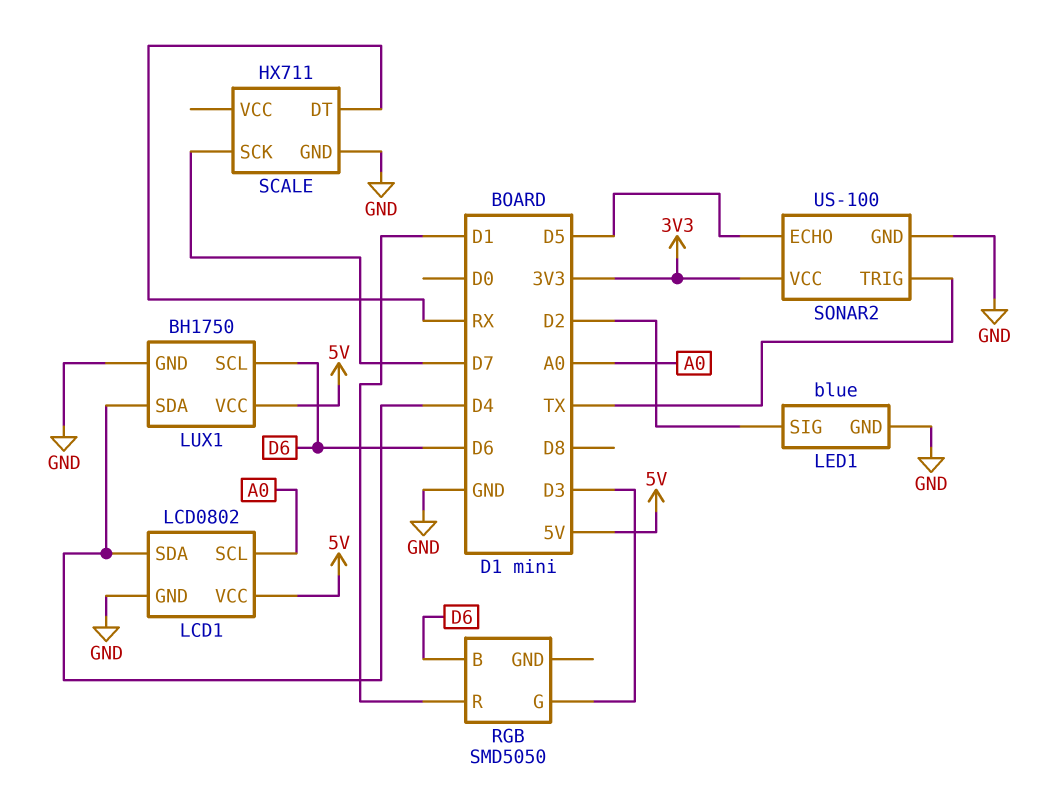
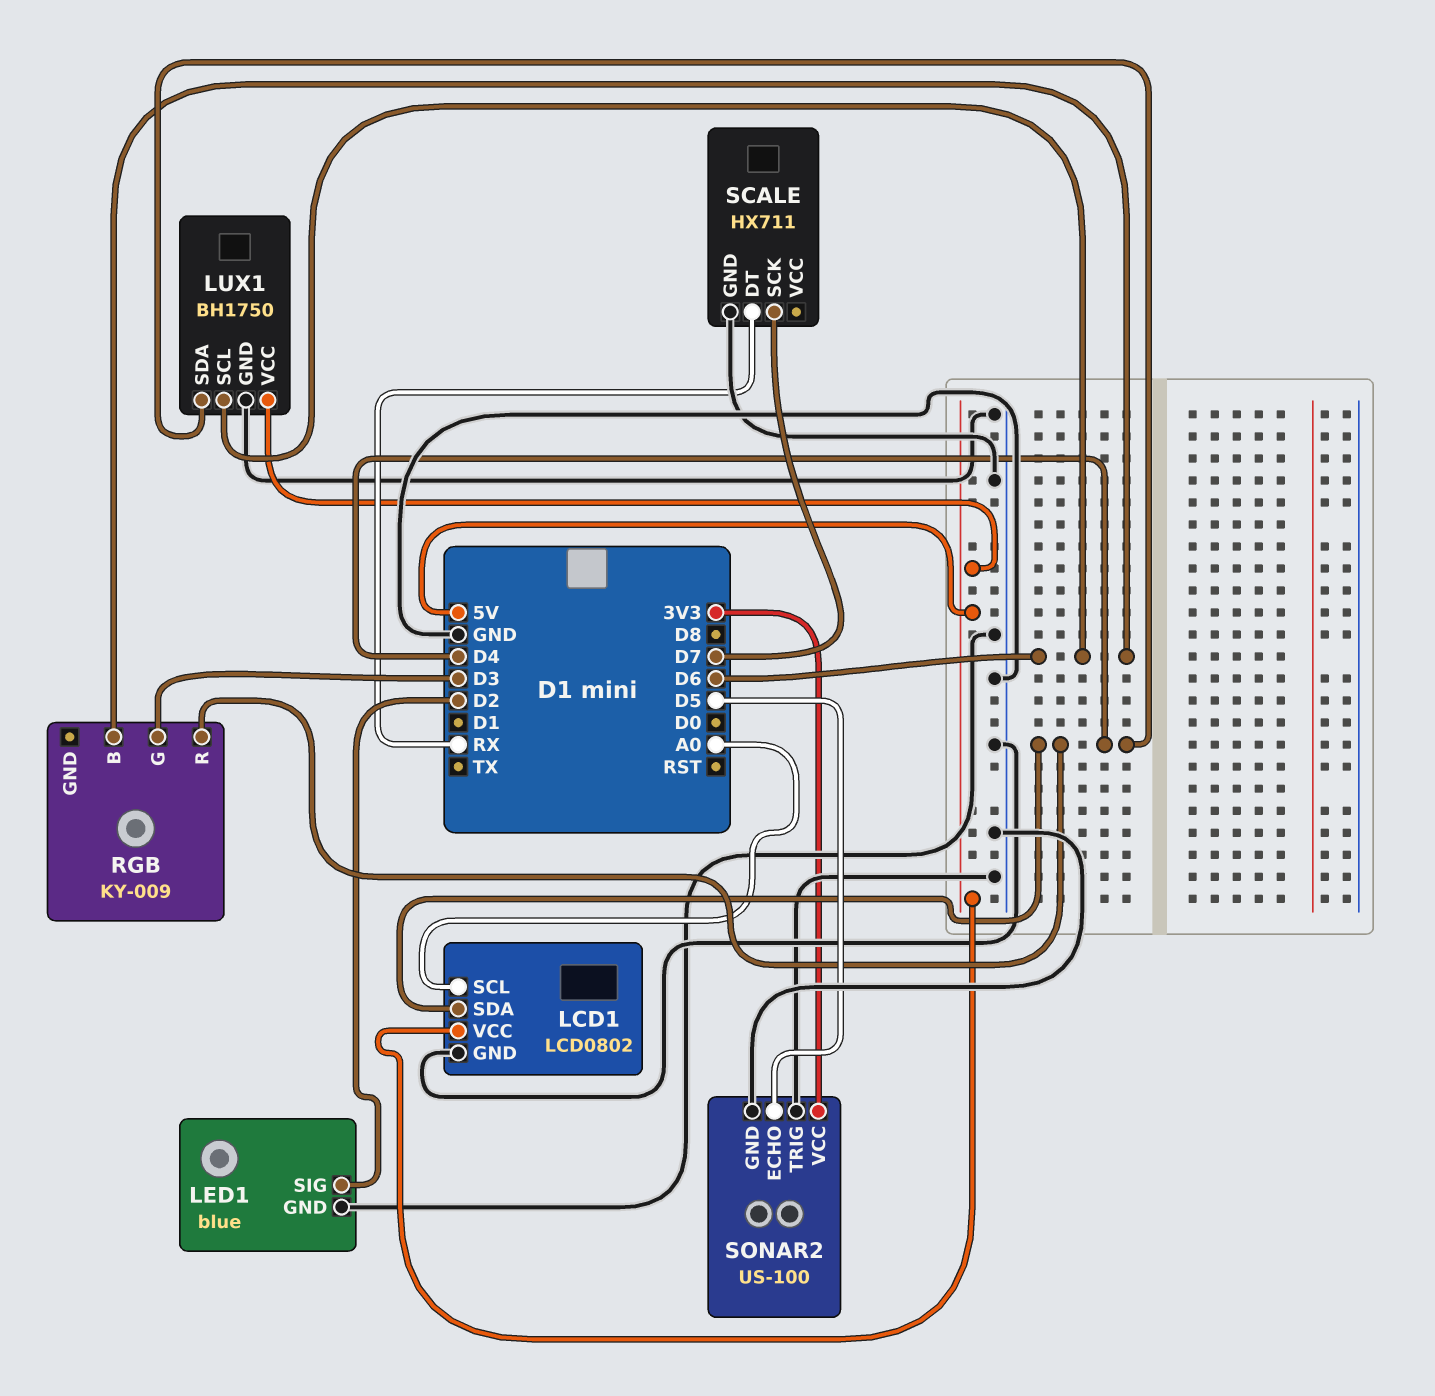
RGB: SMD5050 -> KY-009
RGB pin R: D1 -> D4
SONAR2 pin TRIG: TX -> GND

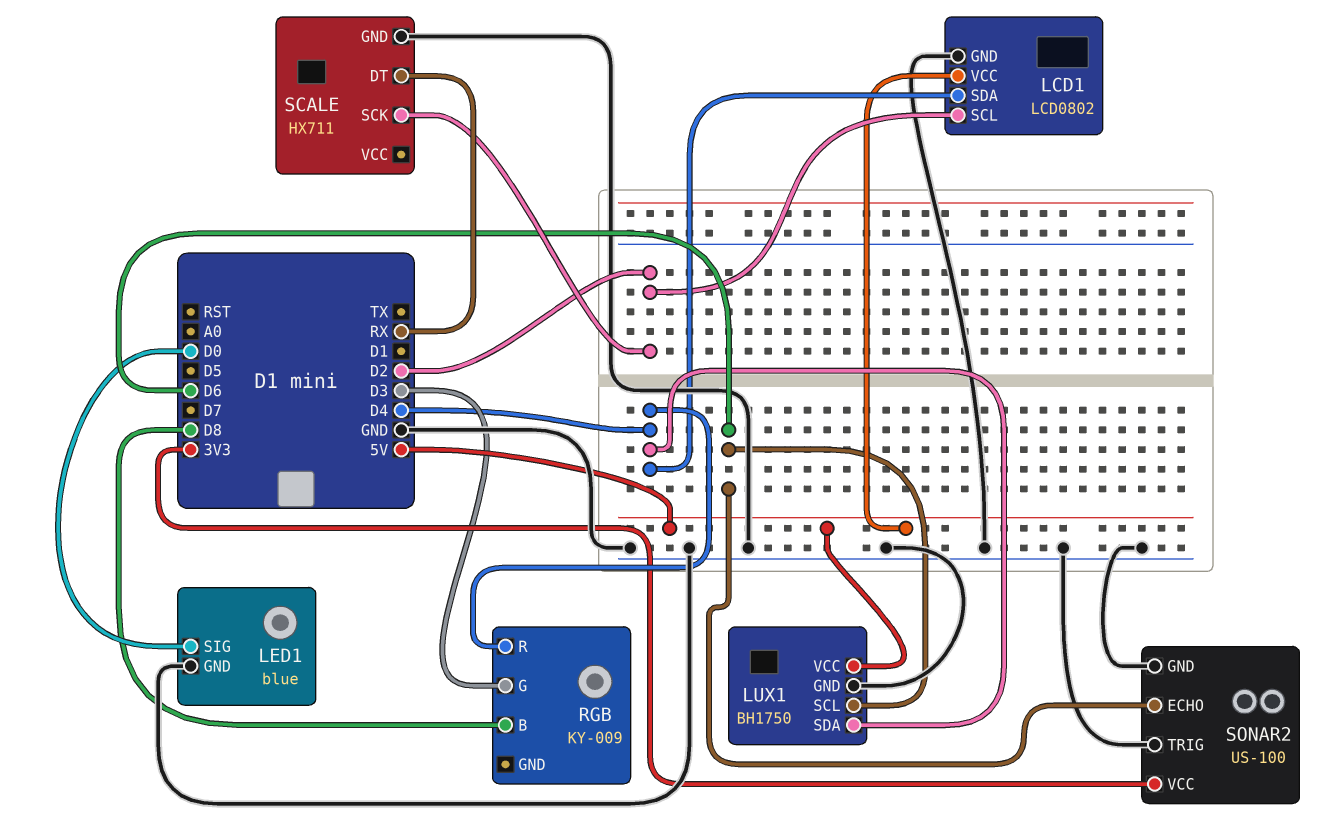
LCD1 pin SCL: A0 -> D2
LED1 pin SIG: D2 -> D0
RGB pin B: D6 -> D8
SCALE pin SCK: D7 -> D2
SONAR2 pin ECHO: D5 -> D6

